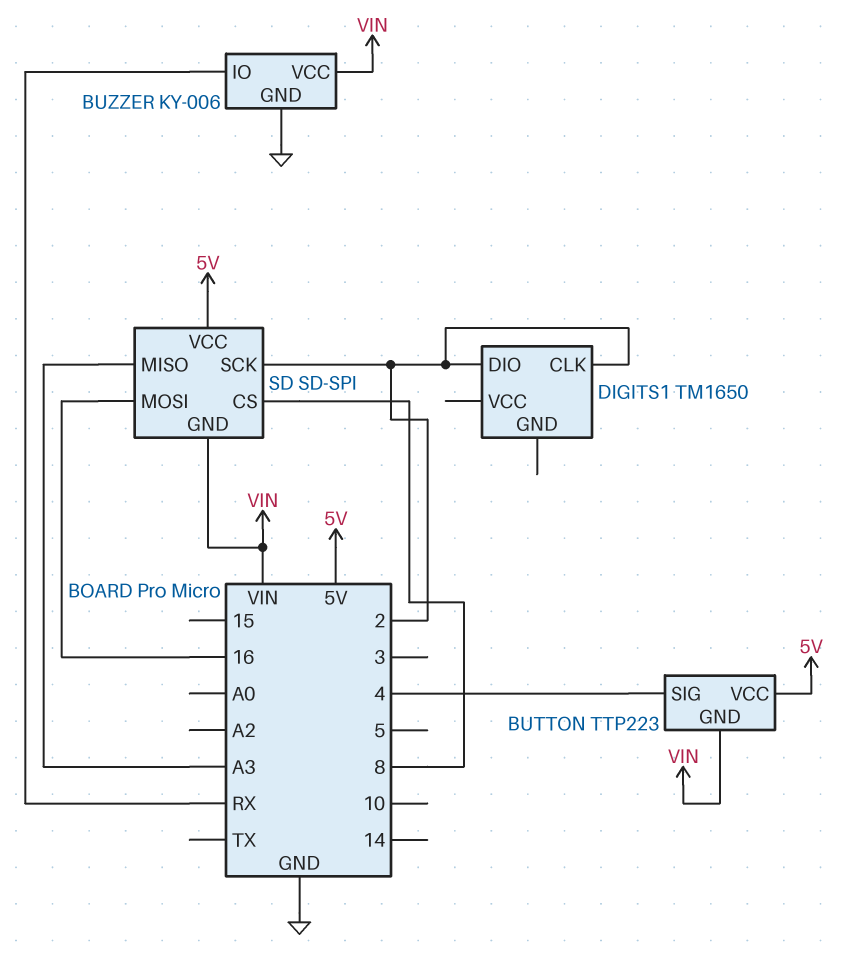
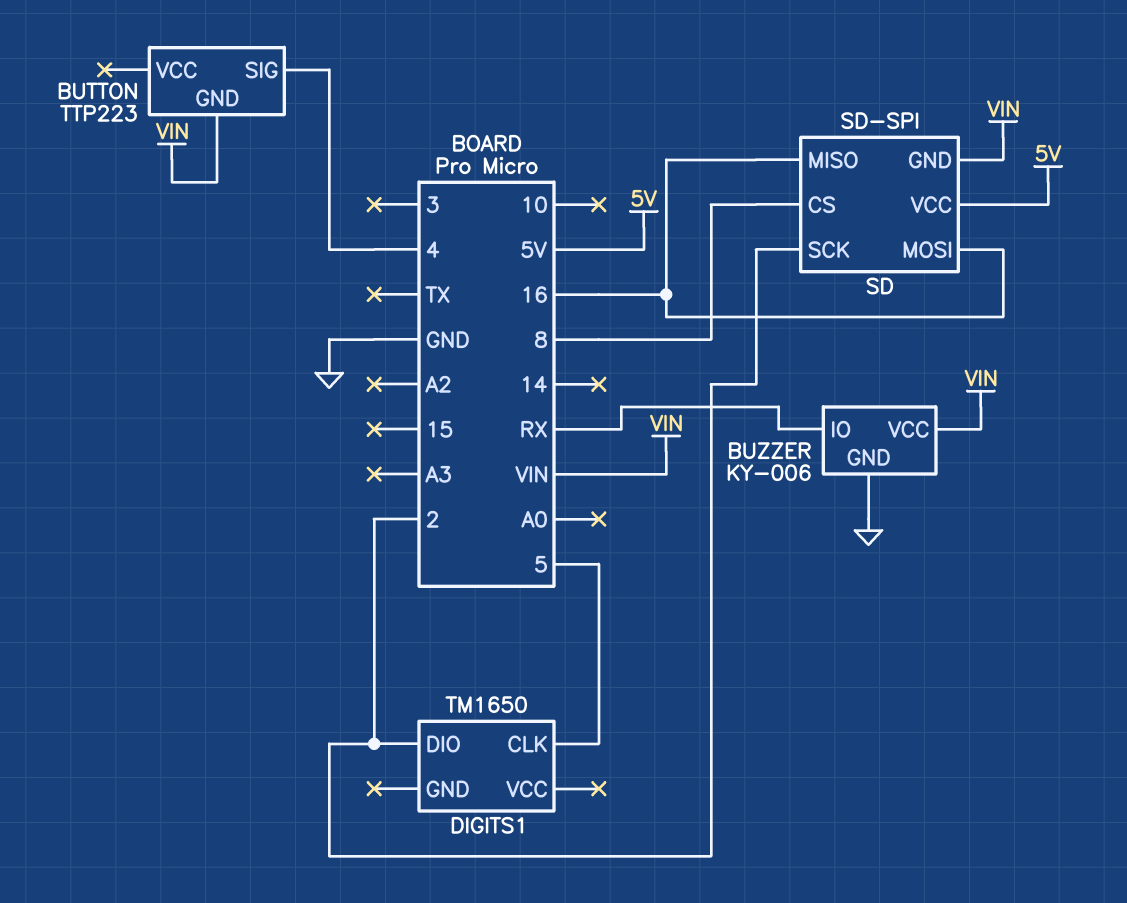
BUTTON pin VCC: 5V -> none
DIGITS1 pin CLK: 2 -> 5
SD pin MISO: A3 -> 16

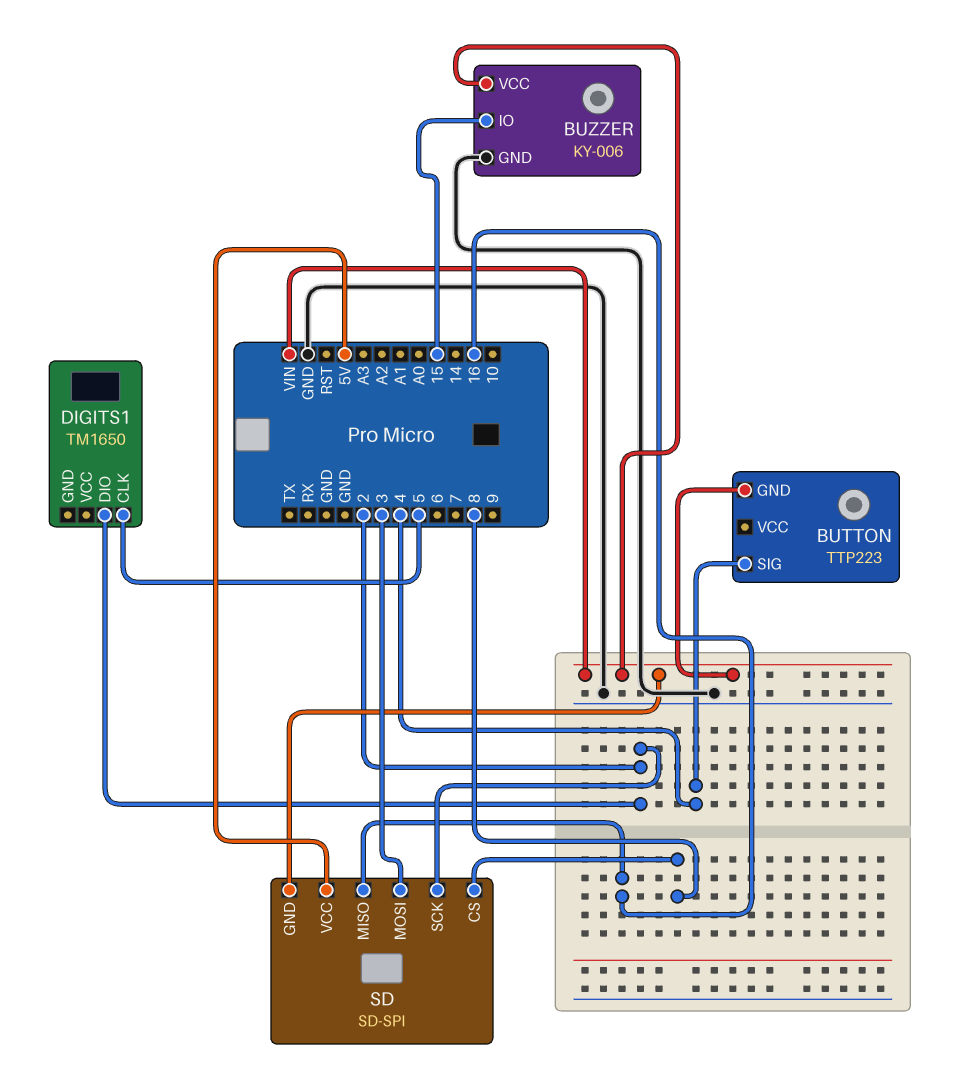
BUZZER pin IO: RX -> 15
SD pin MOSI: 16 -> 3

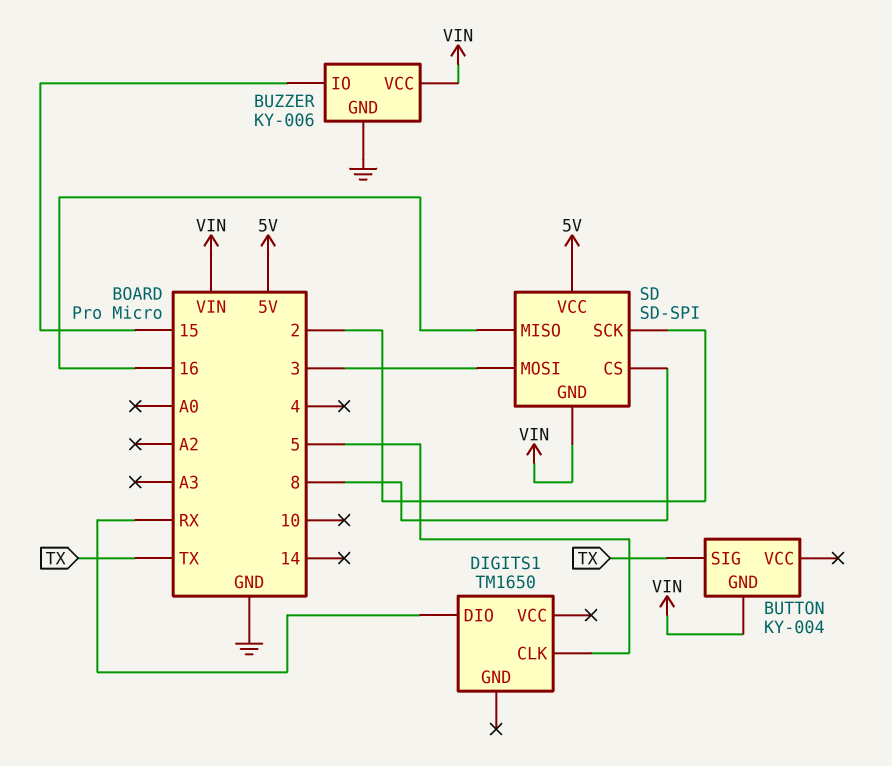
BUTTON: TTP223 -> KY-004
BUTTON pin SIG: 4 -> TX
DIGITS1 pin DIO: 2 -> RX

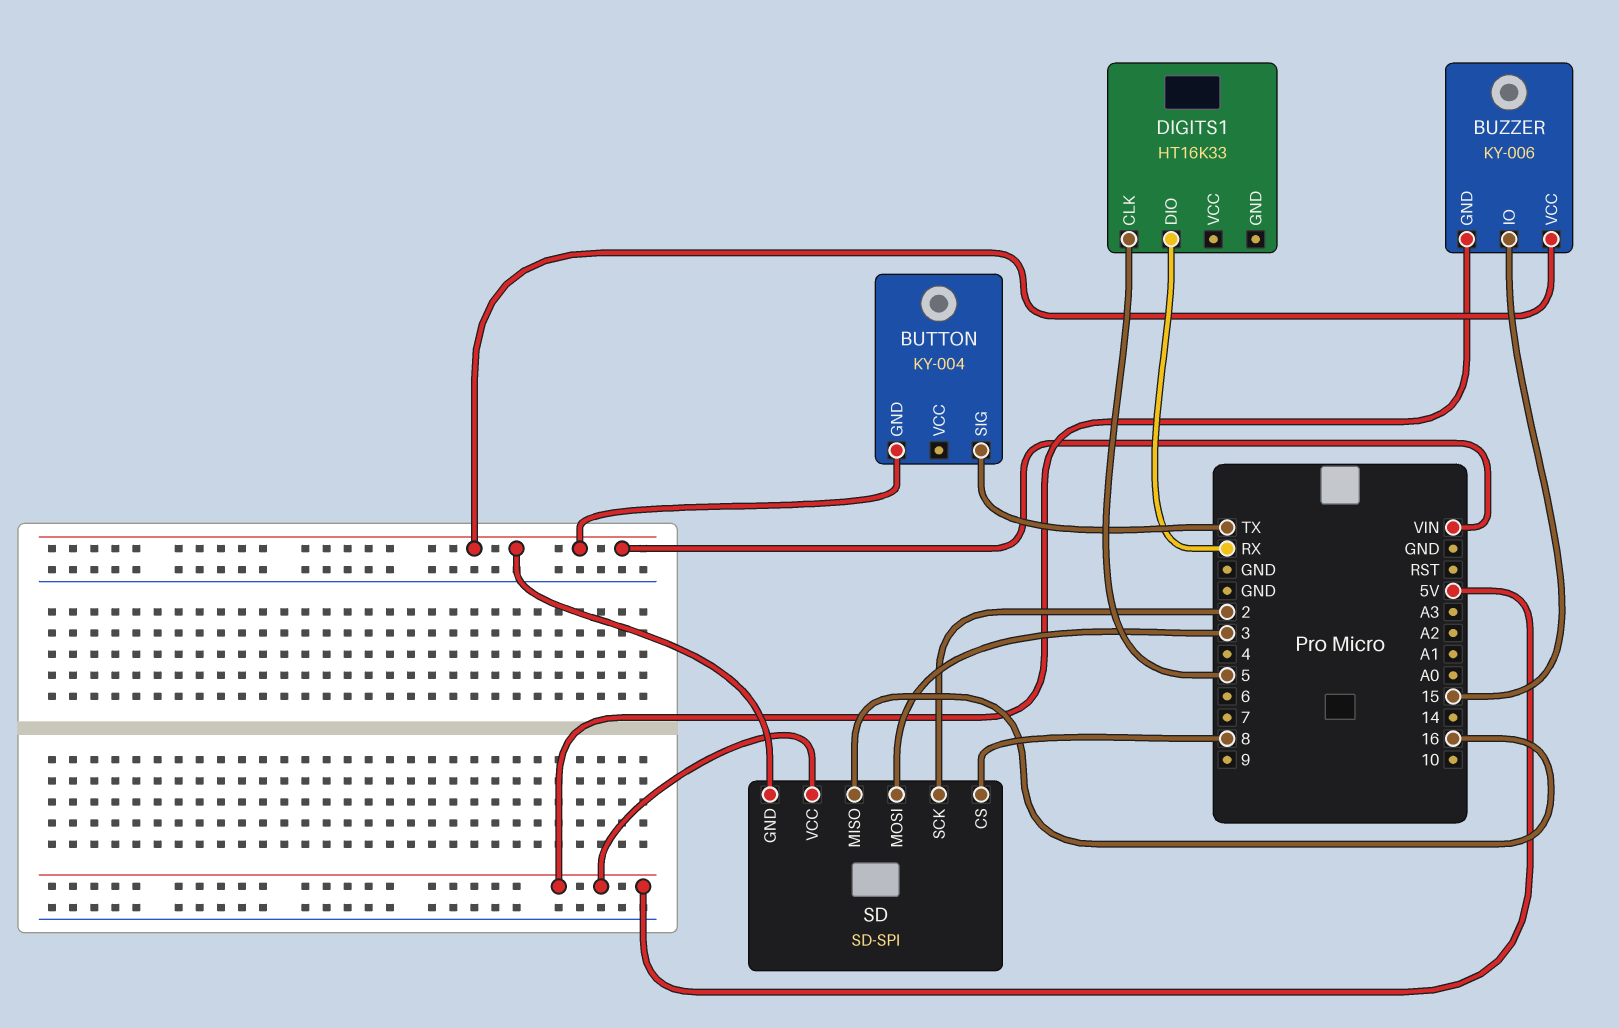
BUZZER pin GND: GND -> 5V
DIGITS1: TM1650 -> HT16K33

